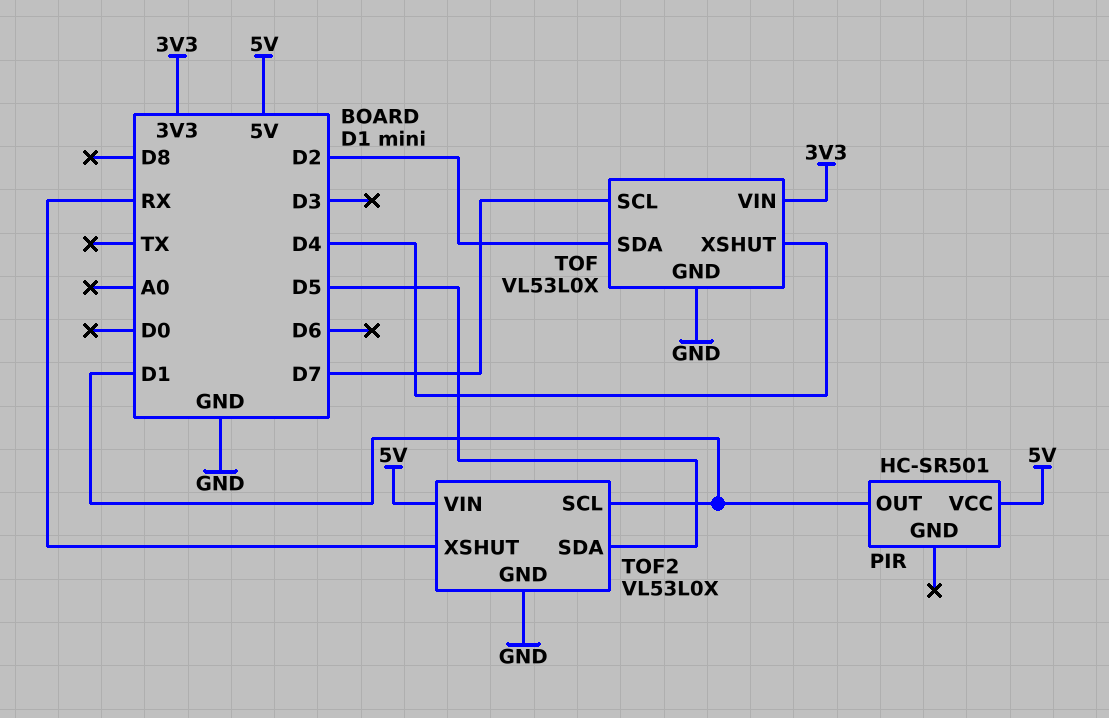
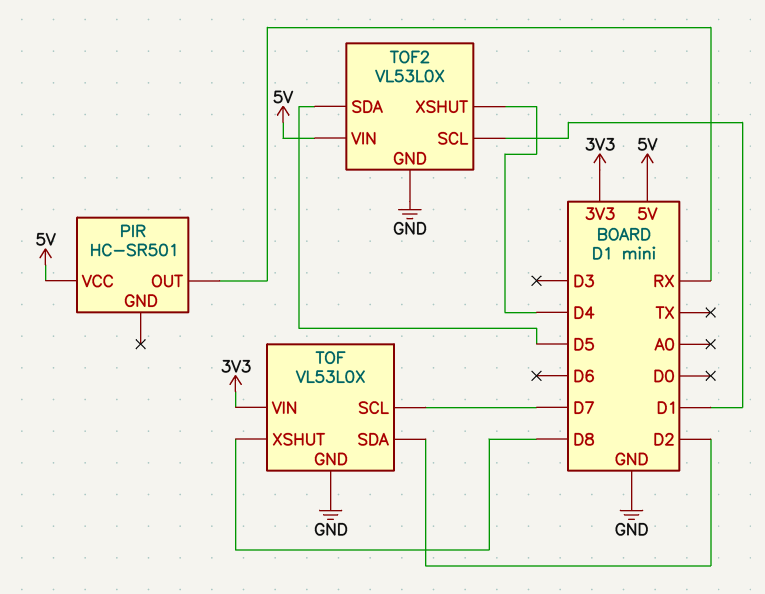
PIR pin OUT: D1 -> RX
TOF pin XSHUT: D4 -> D8
TOF2 pin XSHUT: RX -> D4

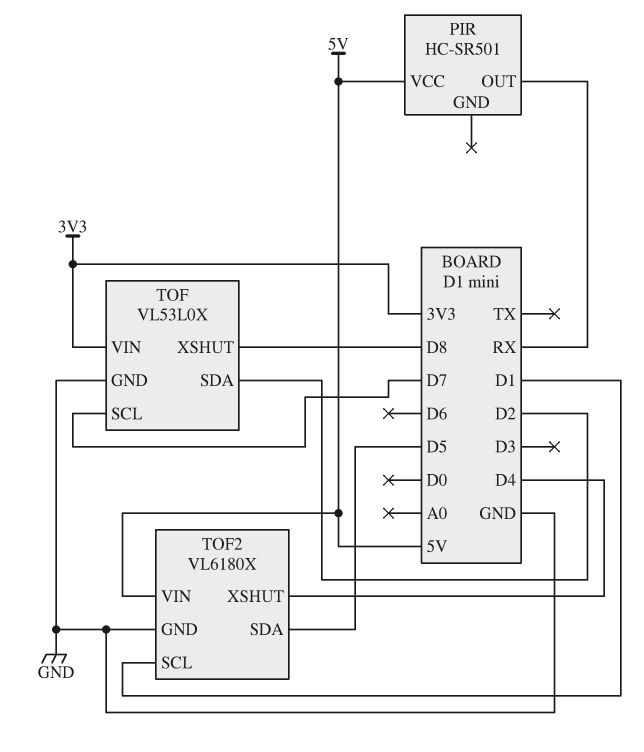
TOF2: VL53L0X -> VL6180X

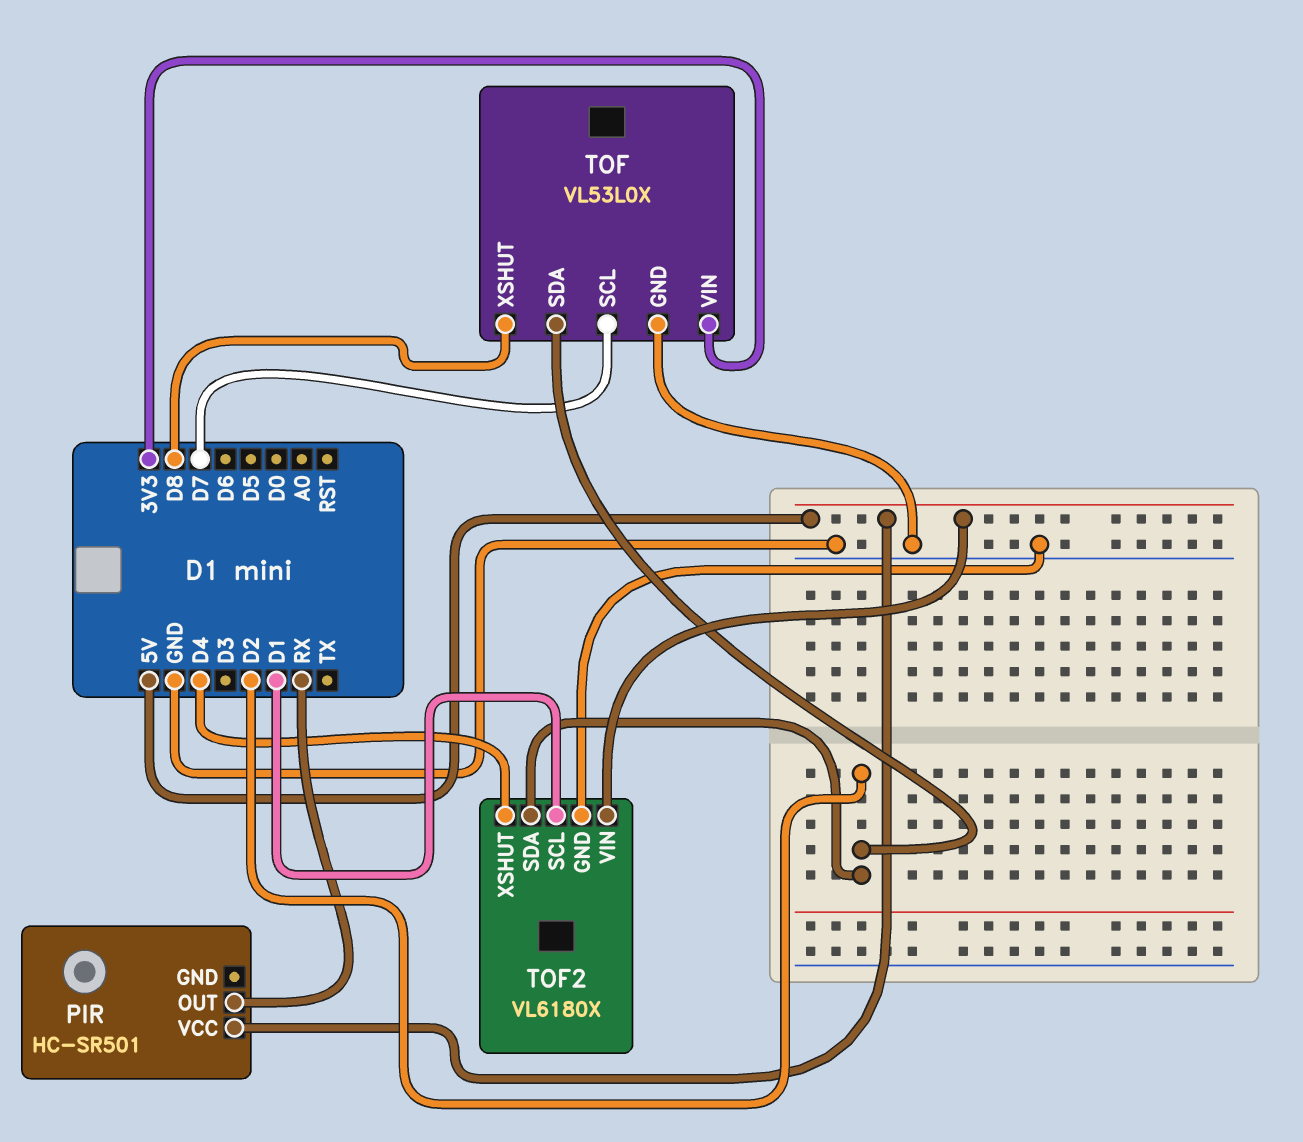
TOF2 pin SDA: D5 -> D2

